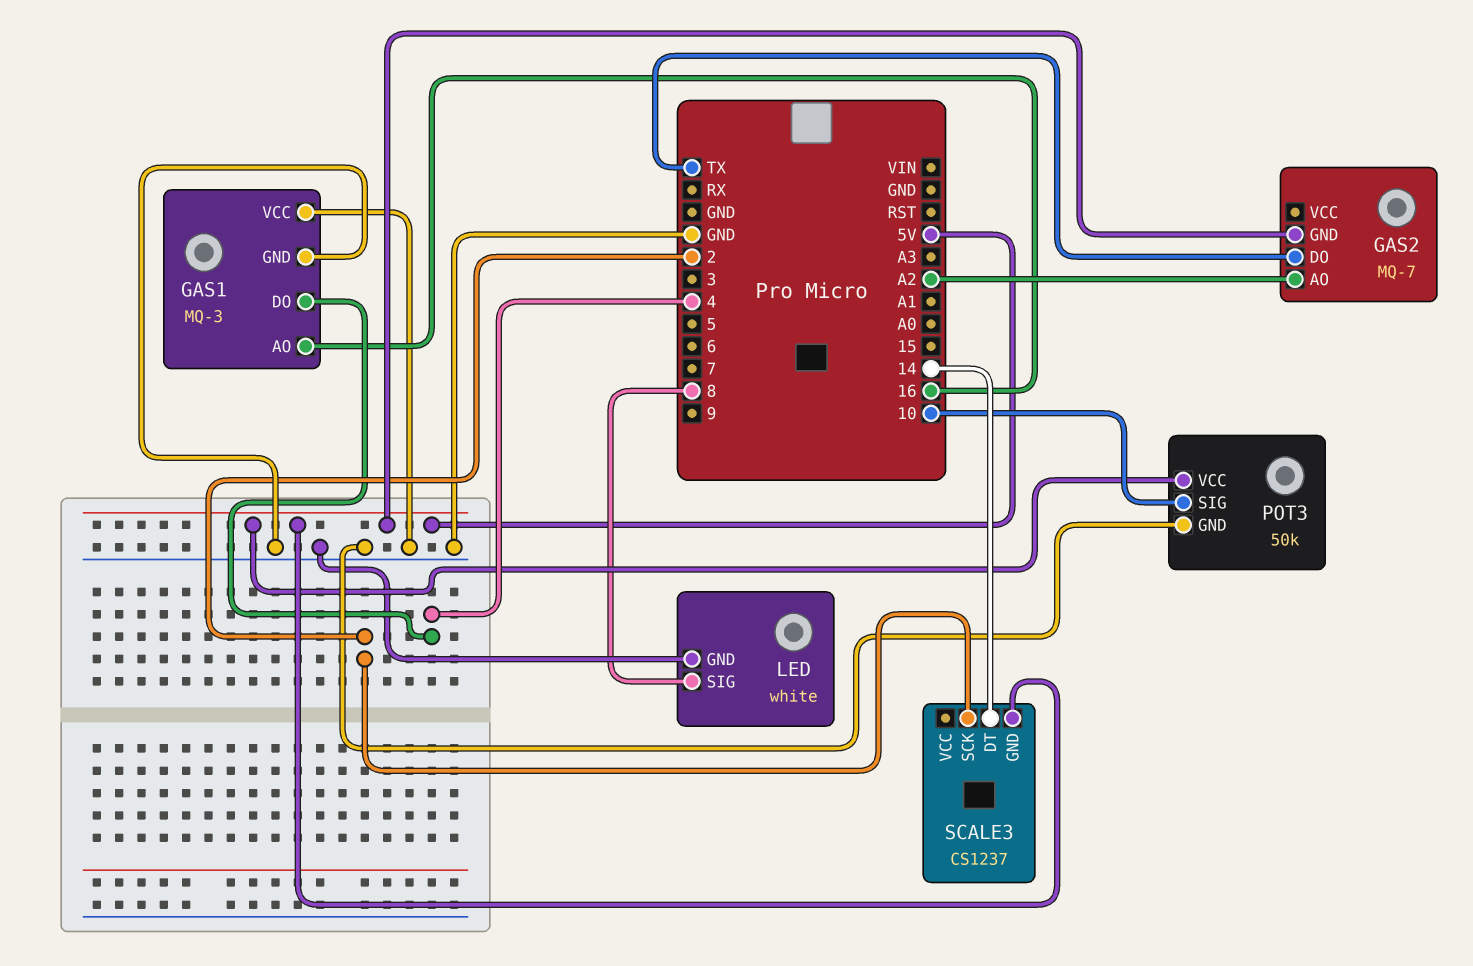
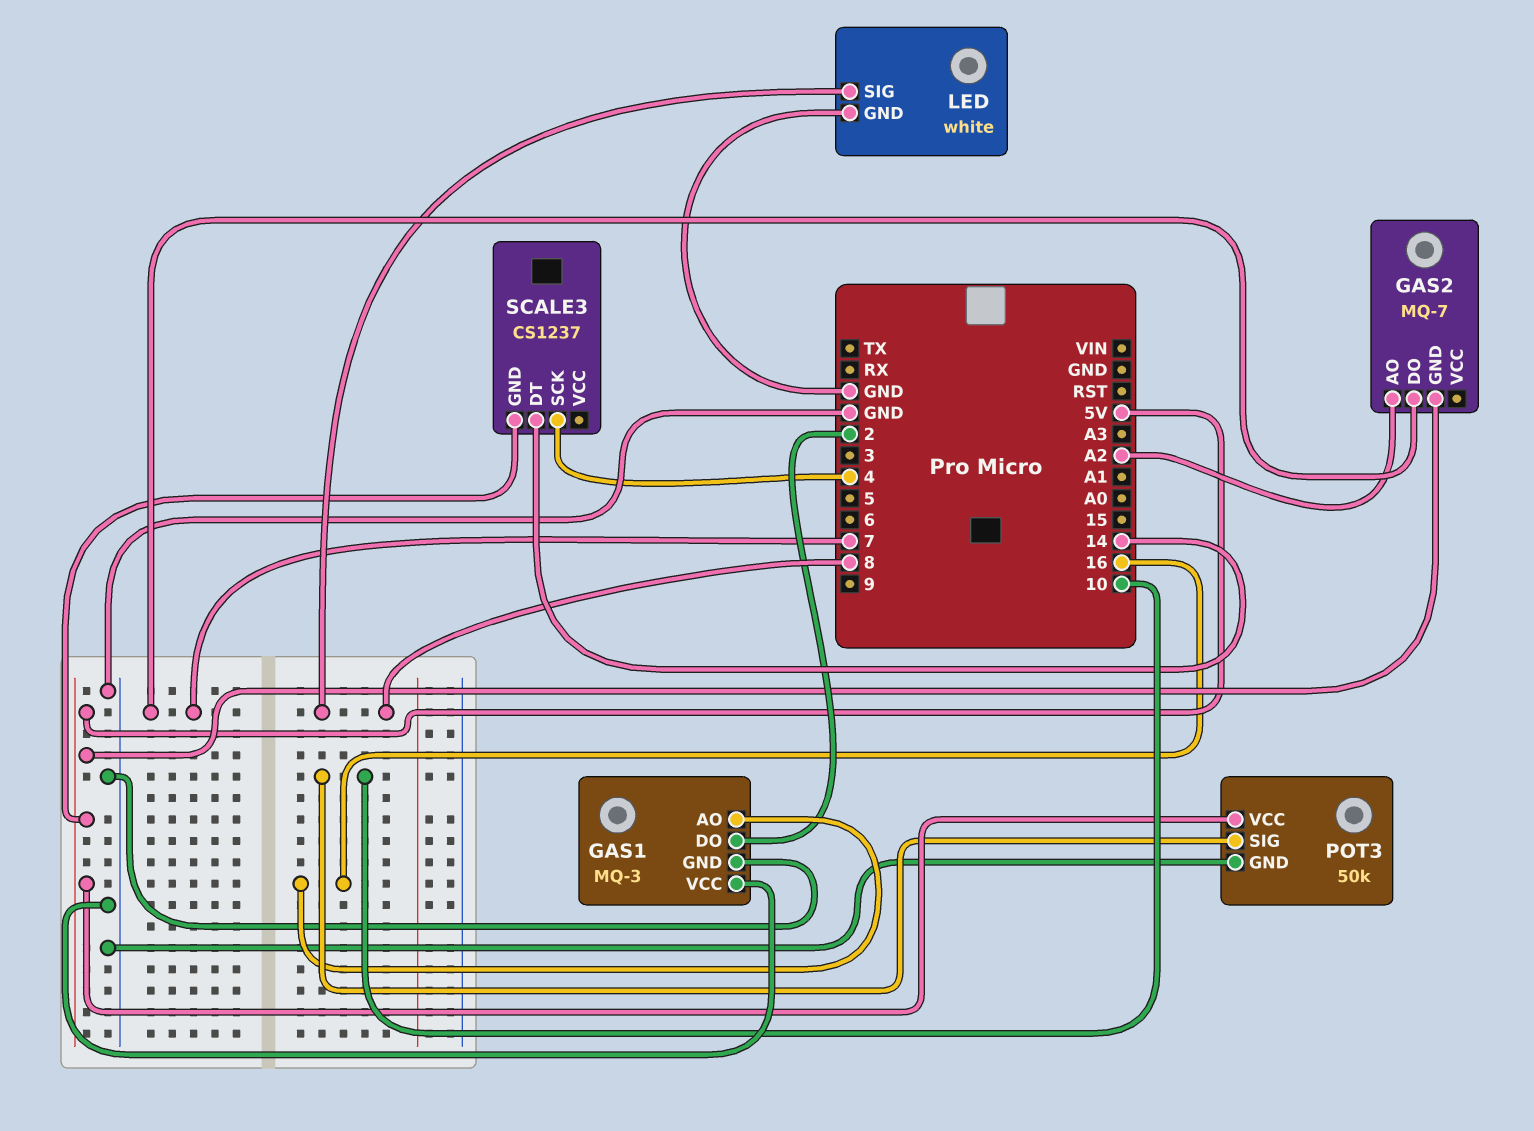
GAS1 pin DO: 4 -> 2
GAS2 pin DO: TX -> 7
SCALE3 pin SCK: 2 -> 4

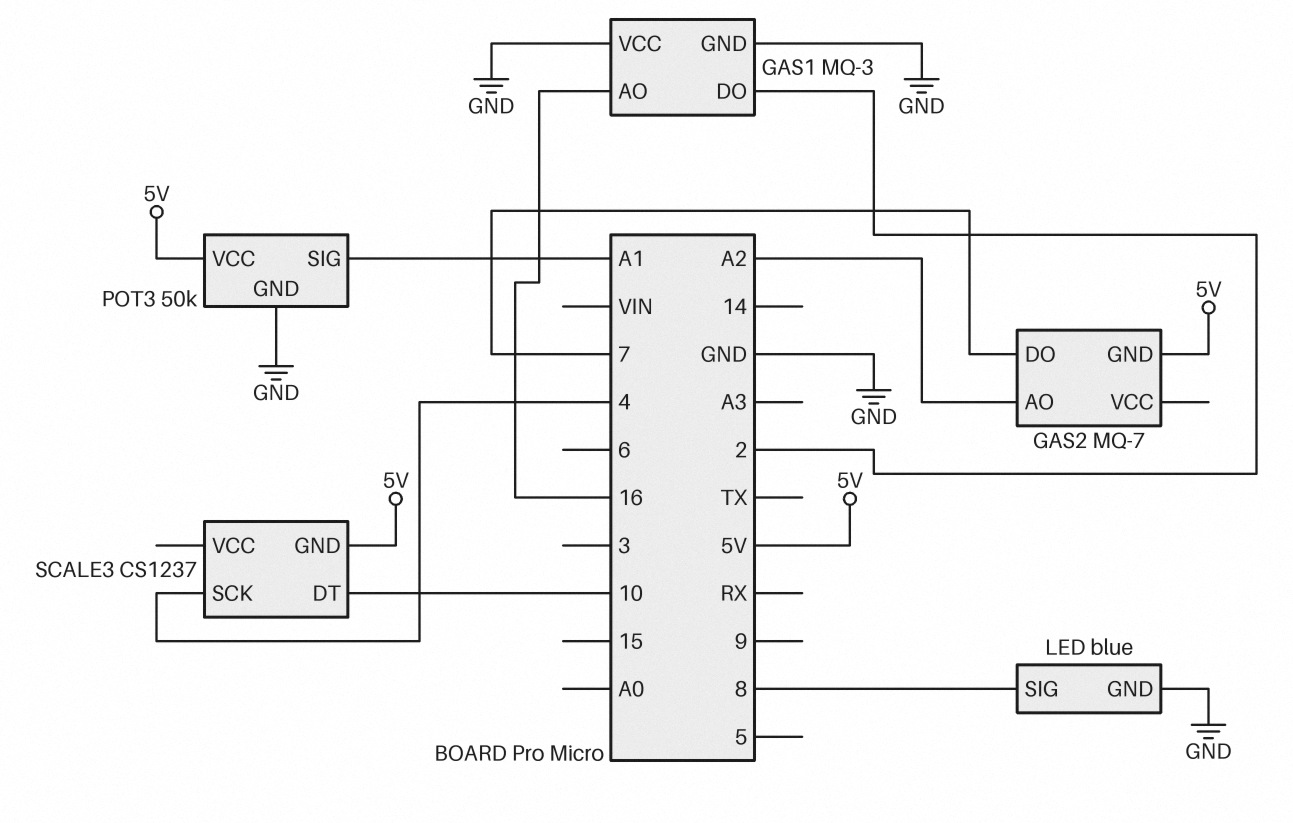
LED: white -> blue
POT3 pin SIG: 10 -> A1
SCALE3 pin DT: 14 -> 10

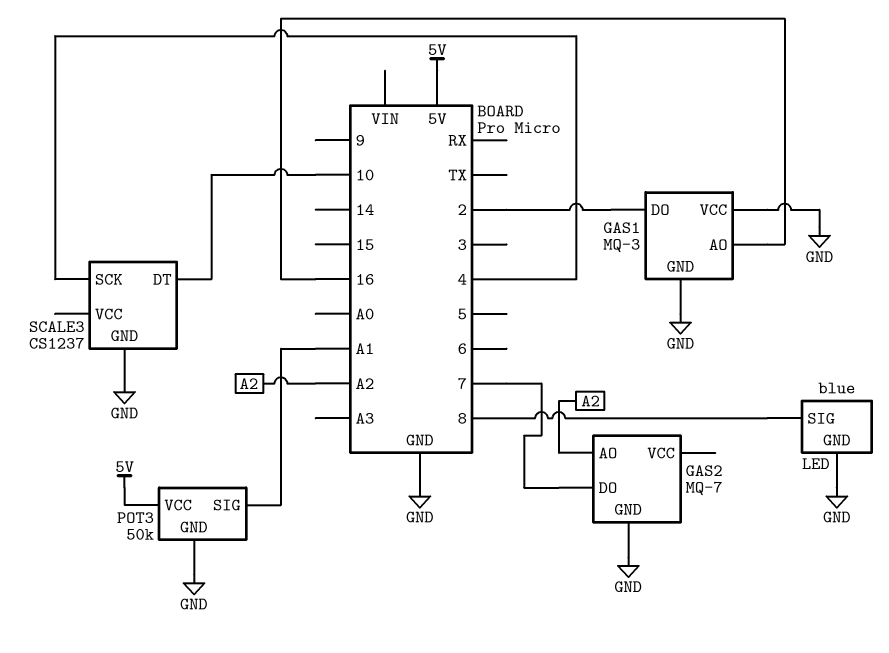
GAS2 pin GND: 5V -> GND
SCALE3 pin GND: 5V -> GND

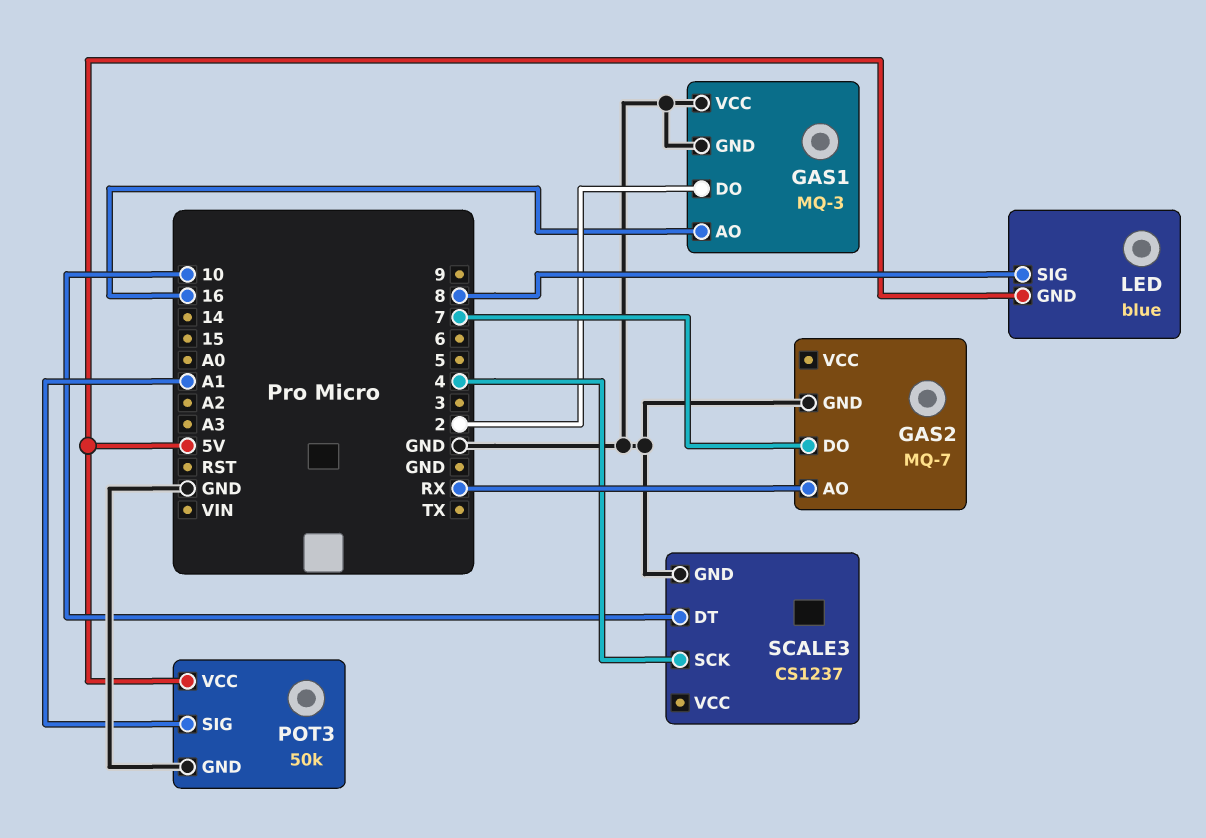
GAS2 pin AO: A2 -> RX
LED pin GND: GND -> 5V

